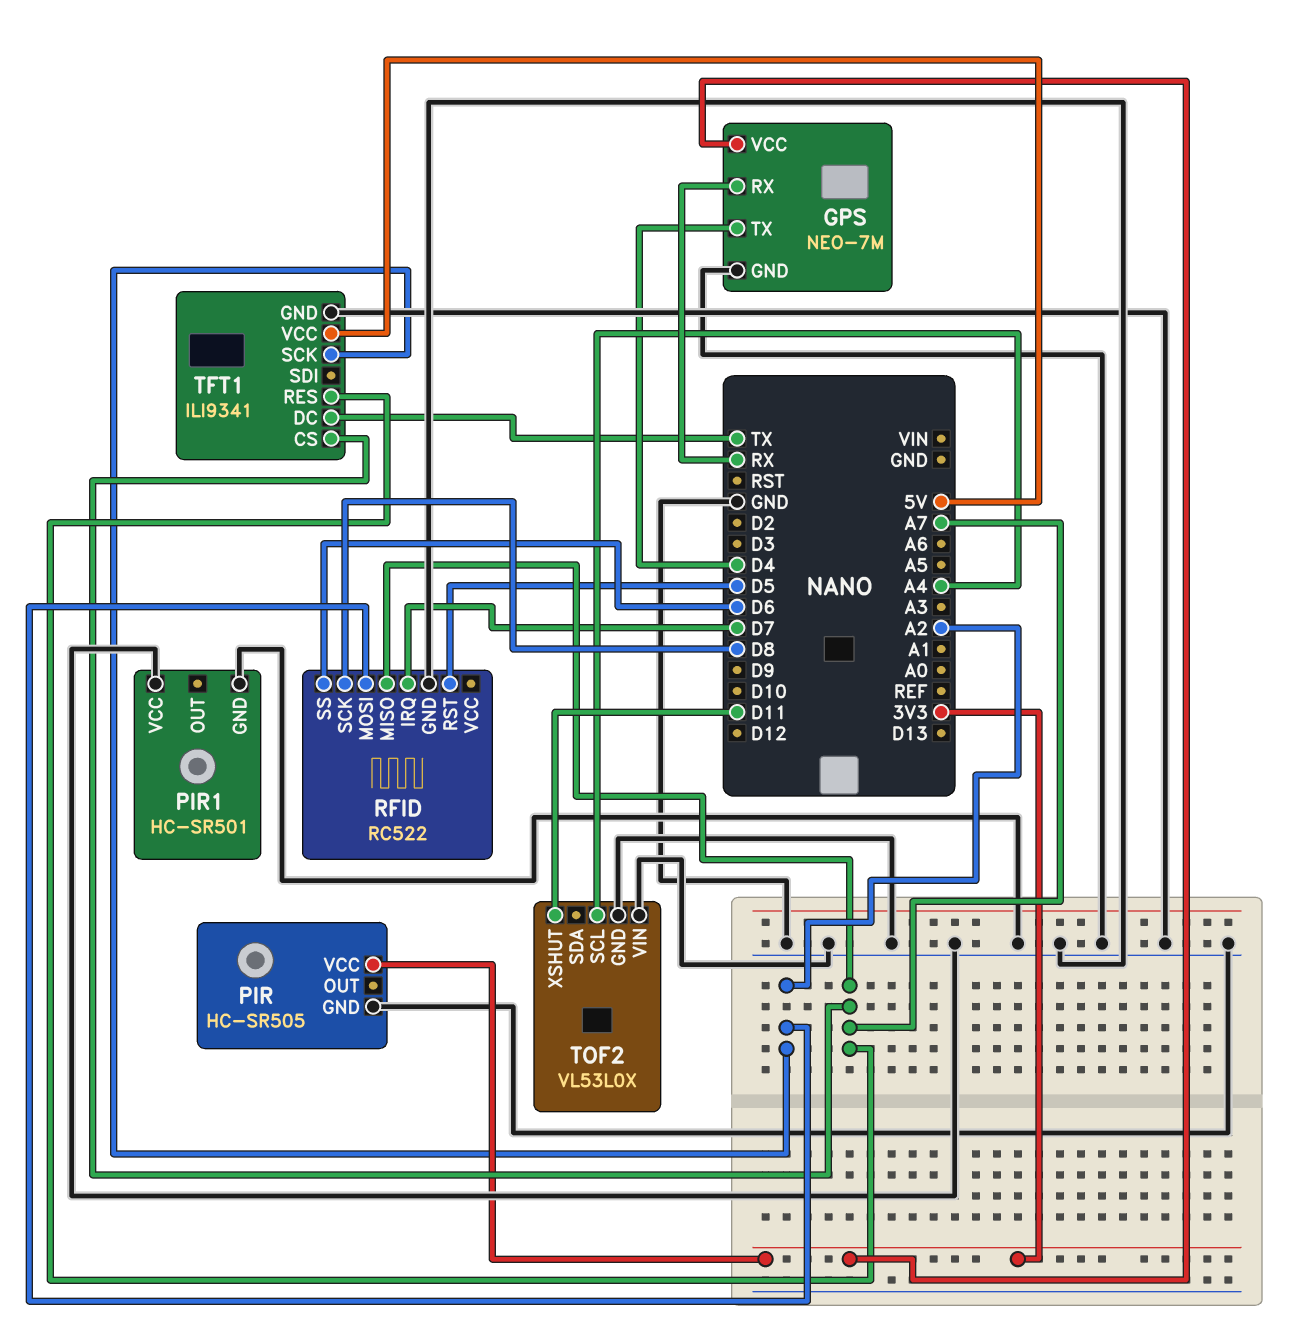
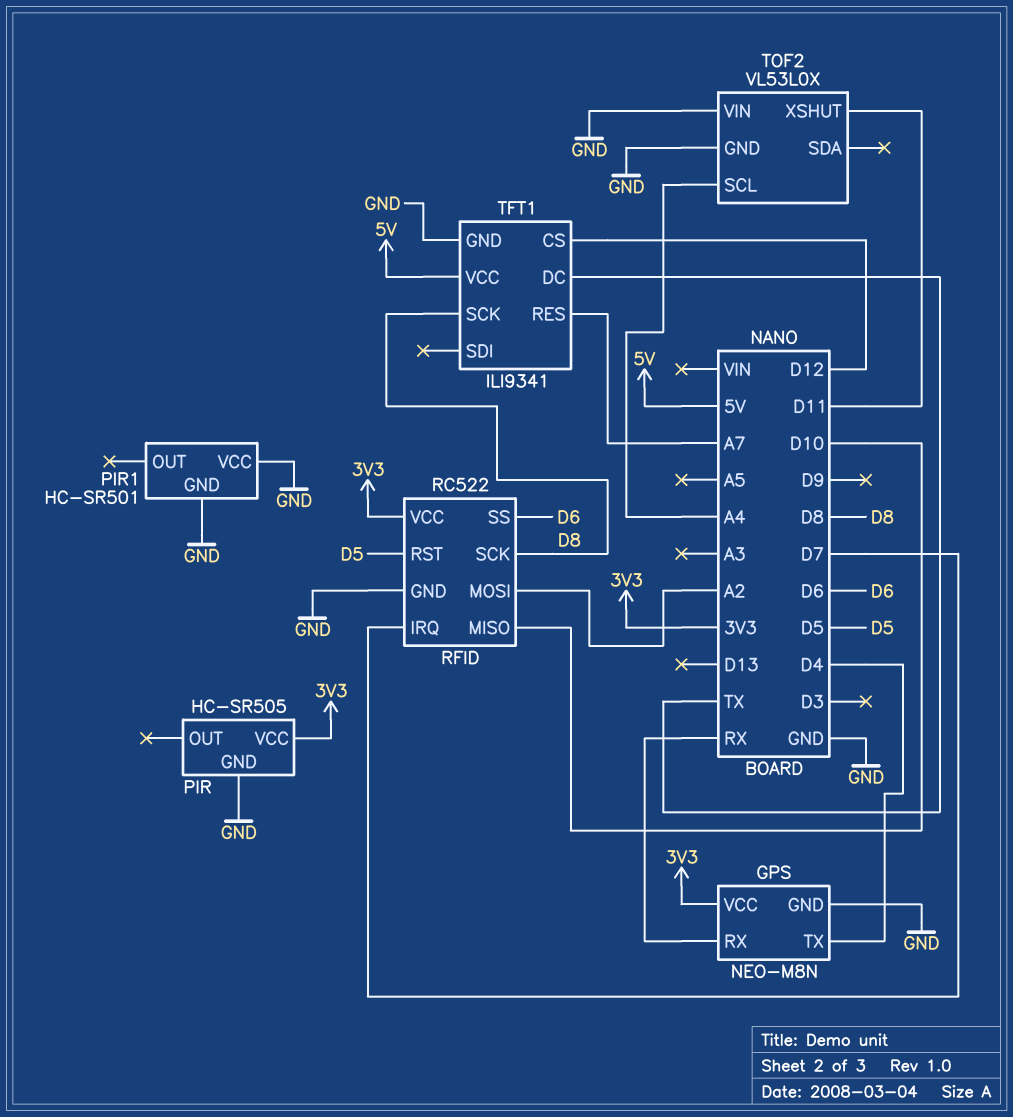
GPS: NEO-7M -> NEO-M8N
RFID pin MISO: A7 -> D10
RFID pin VCC: none -> 3V3
TFT1 pin CS: A7 -> D12
TFT1 pin SCK: A2 -> D8

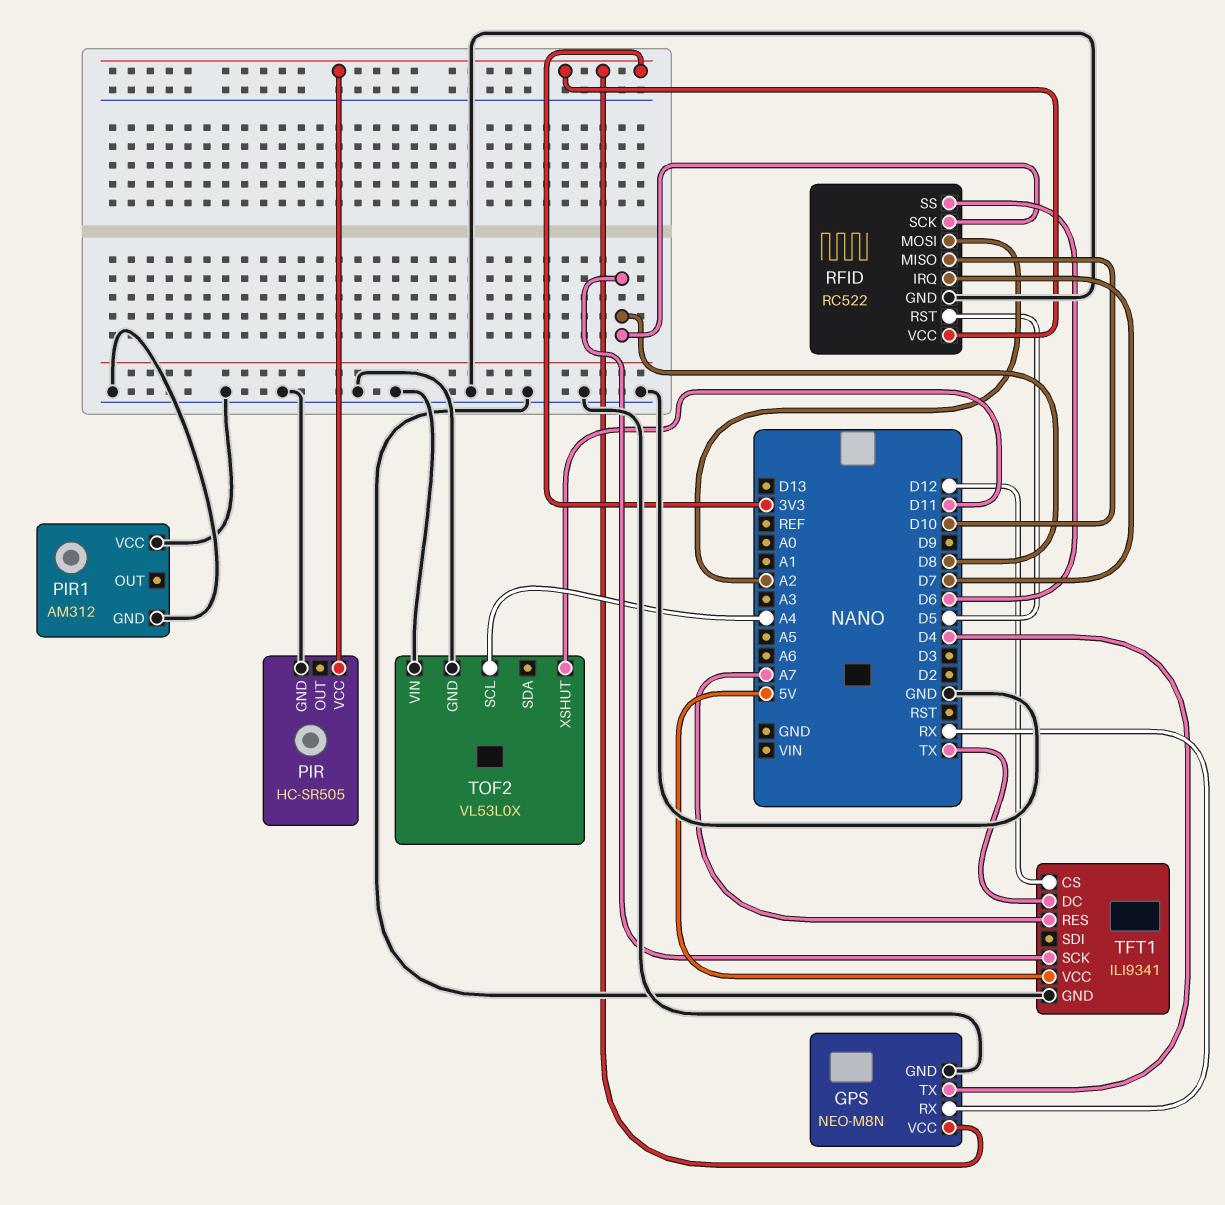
PIR1: HC-SR501 -> AM312

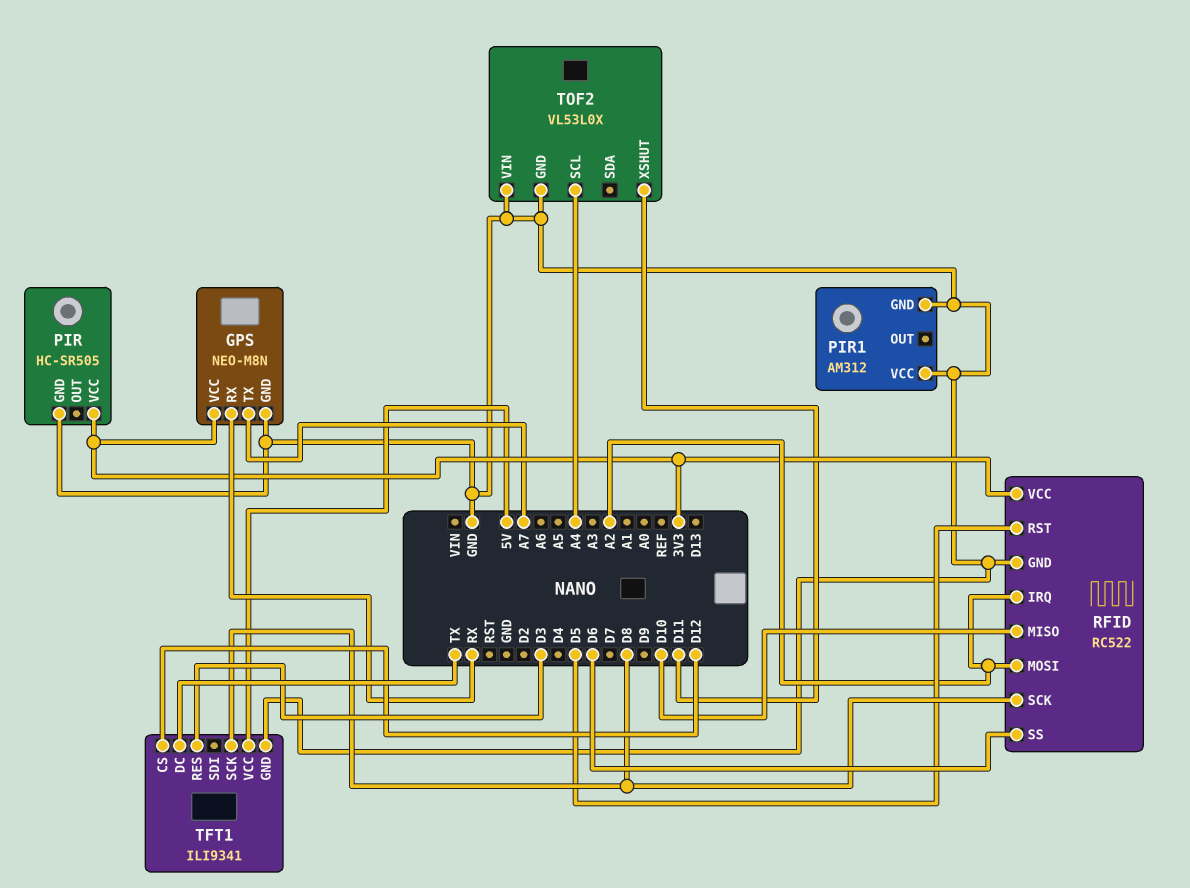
GPS pin TX: D4 -> A7
RFID pin IRQ: D7 -> A2
TFT1 pin RES: A7 -> D3

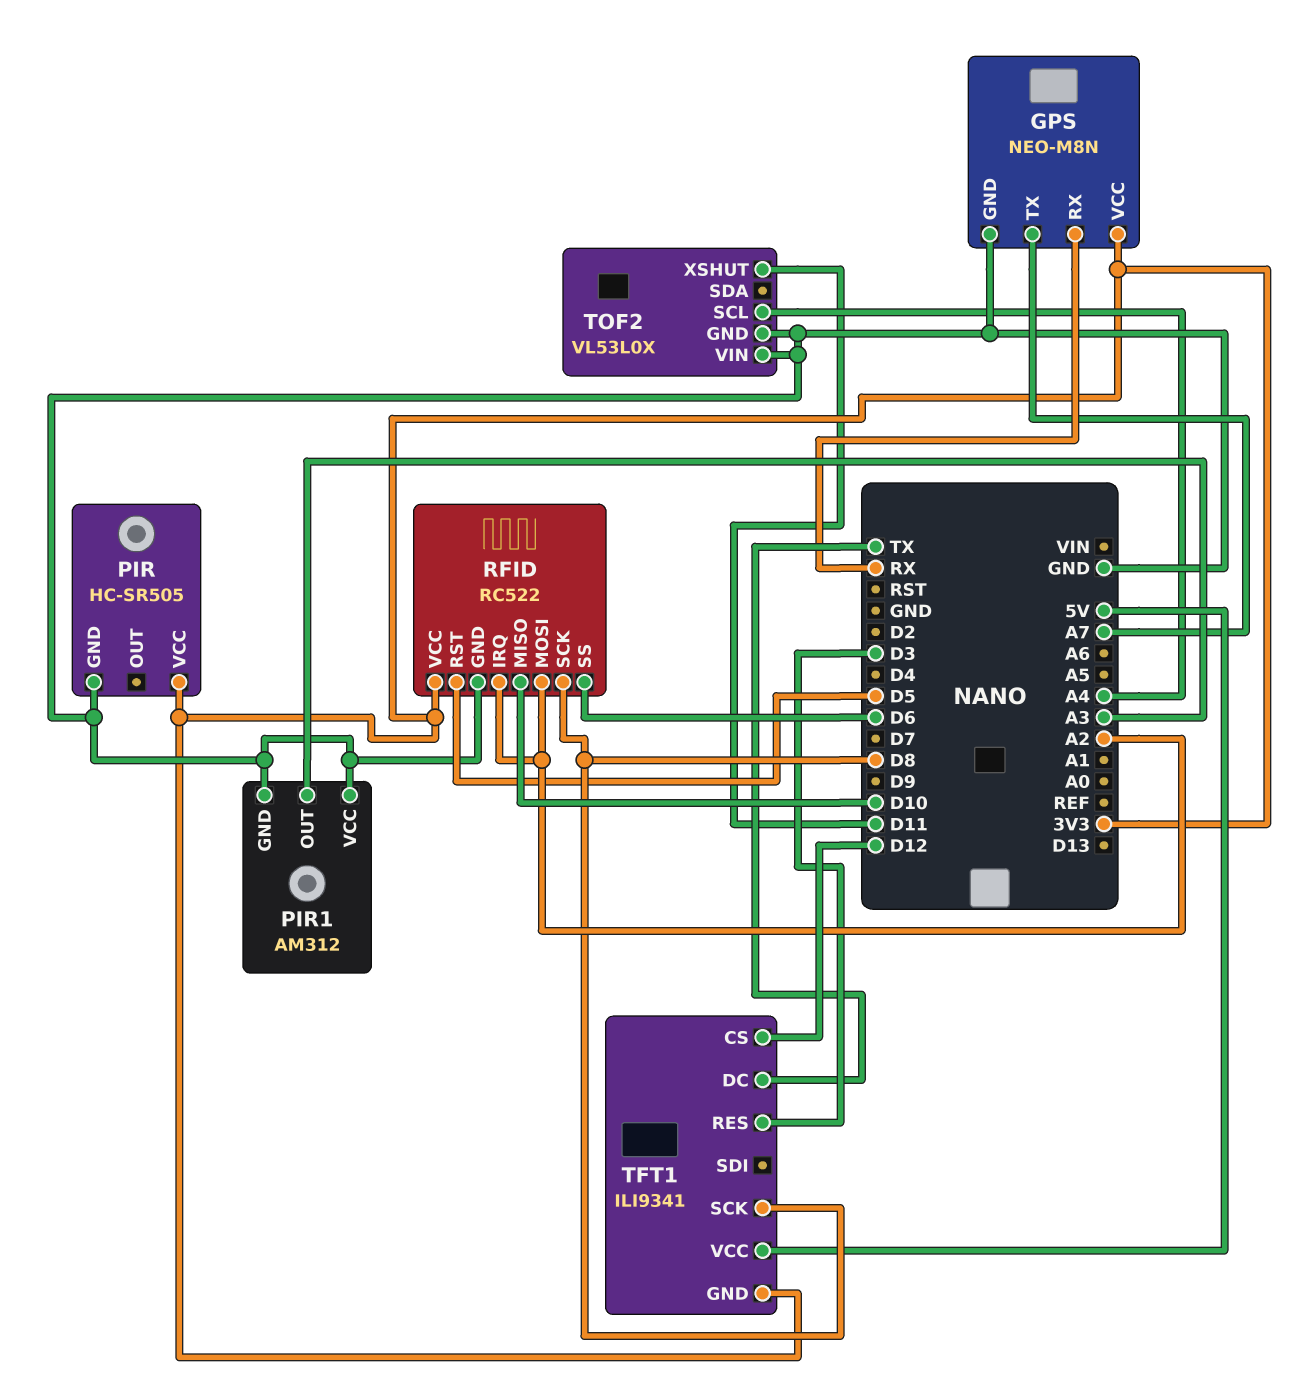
PIR1 pin OUT: none -> A3
TFT1 pin GND: GND -> 3V3

